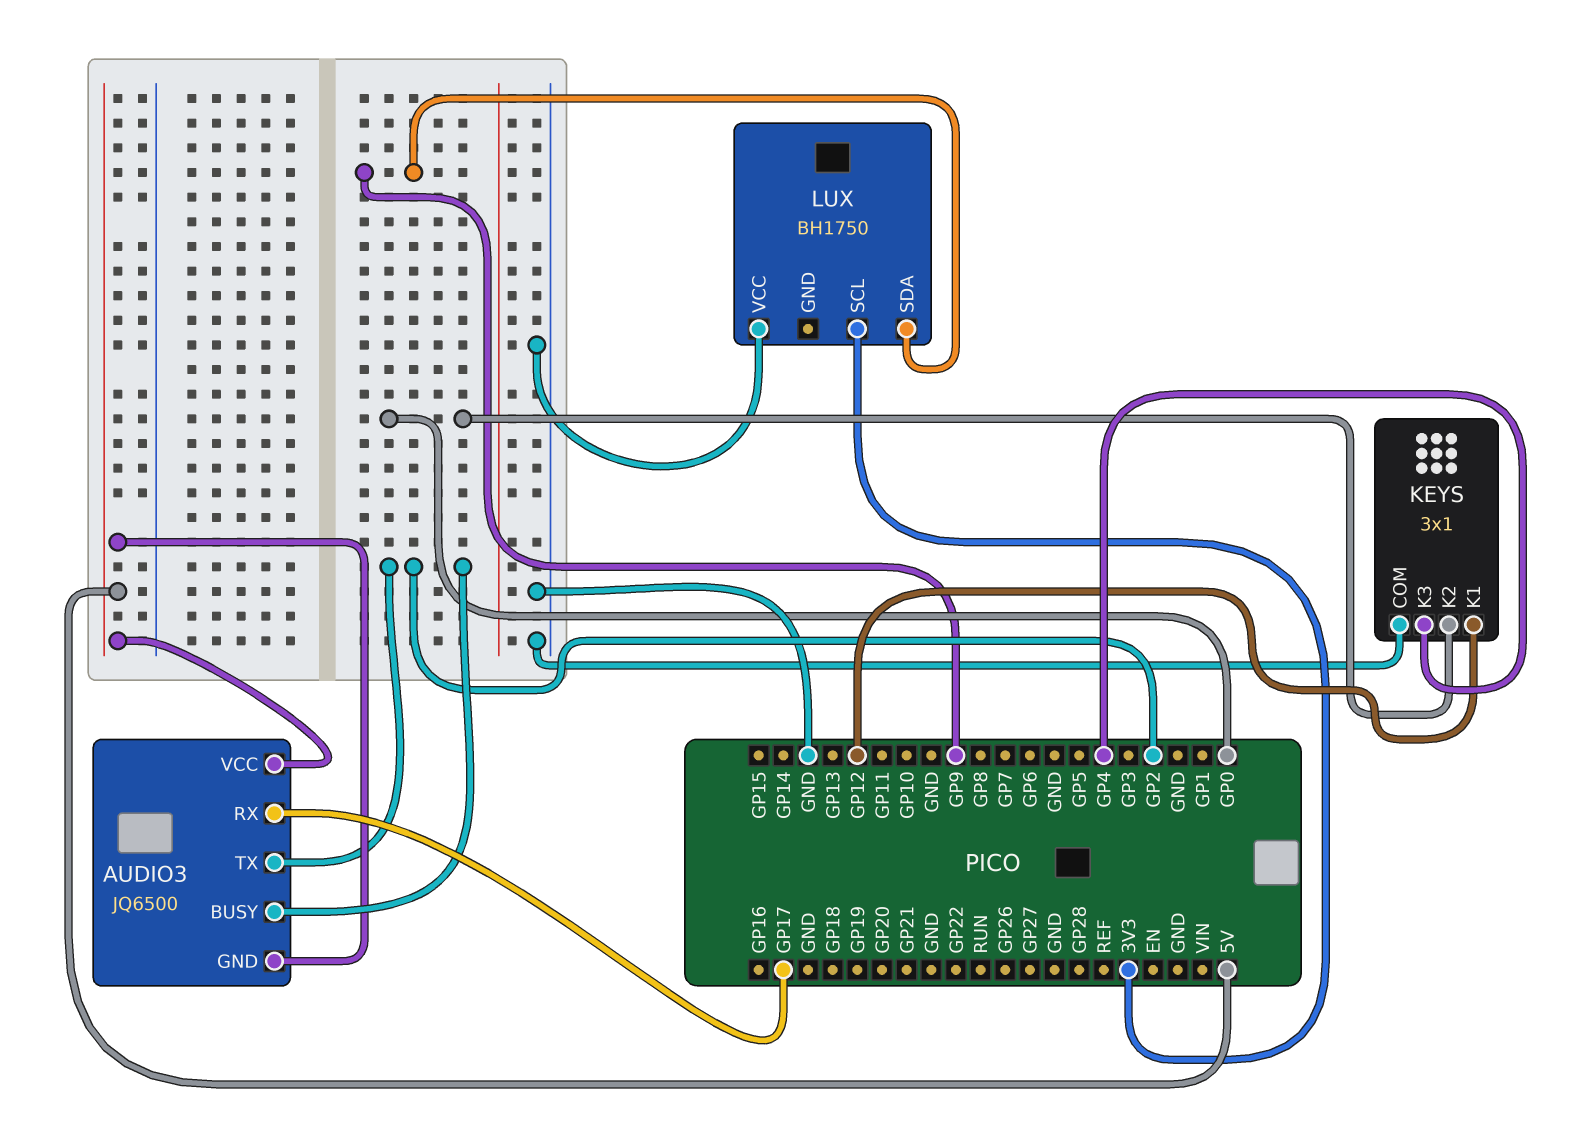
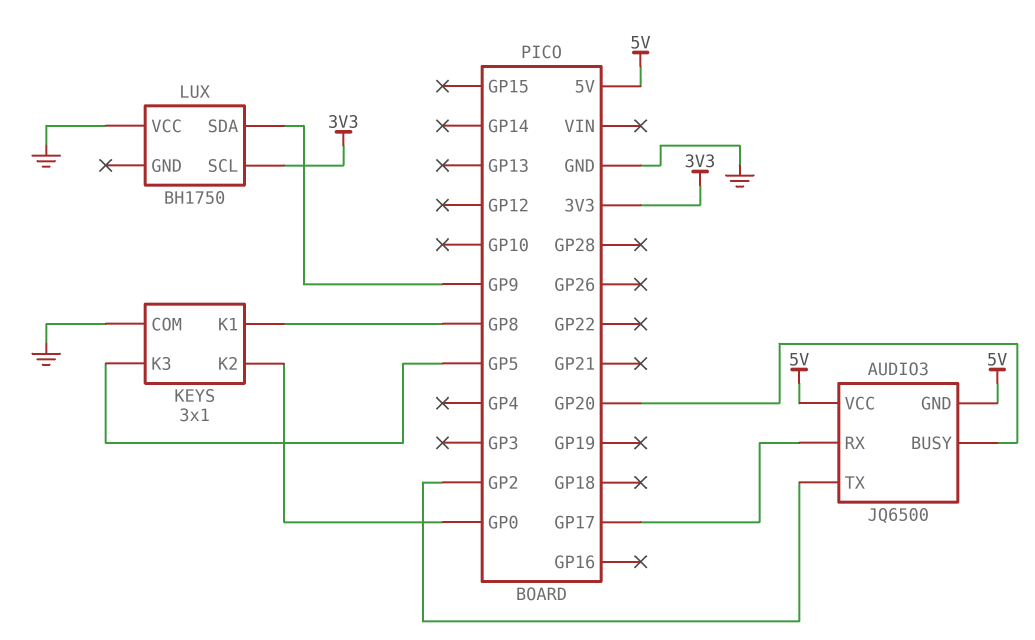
AUDIO3 pin BUSY: GP2 -> GP20
KEYS pin K1: GP12 -> GP8
KEYS pin K3: GP4 -> GP5

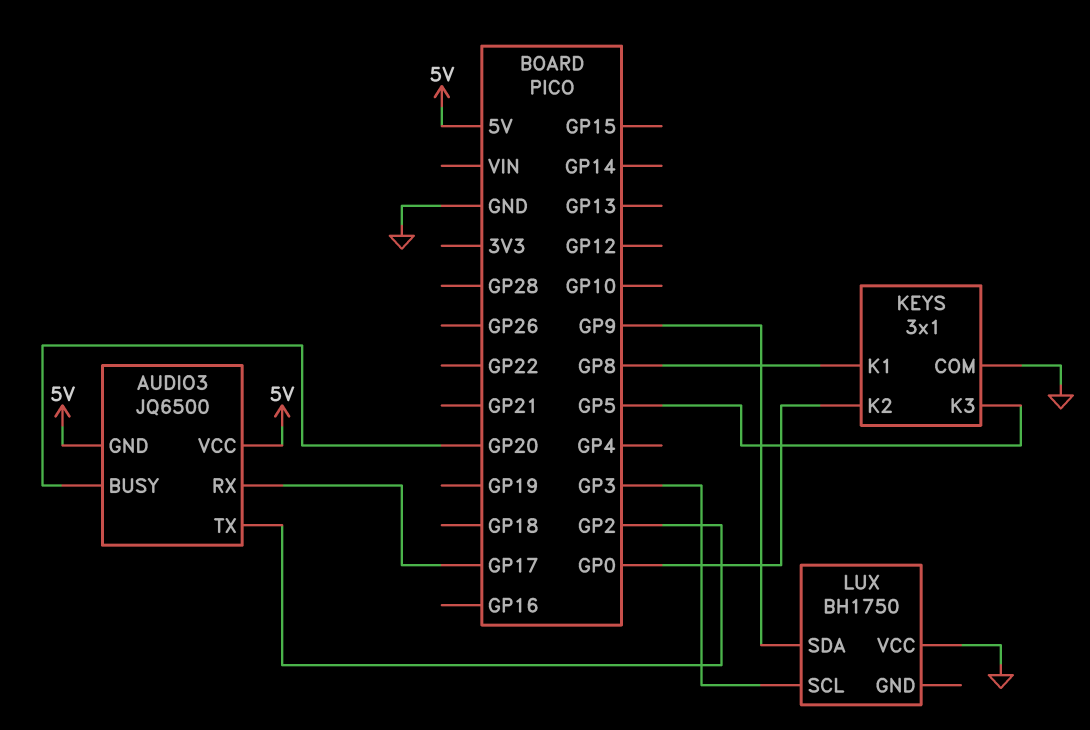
LUX pin SCL: 3V3 -> GP3

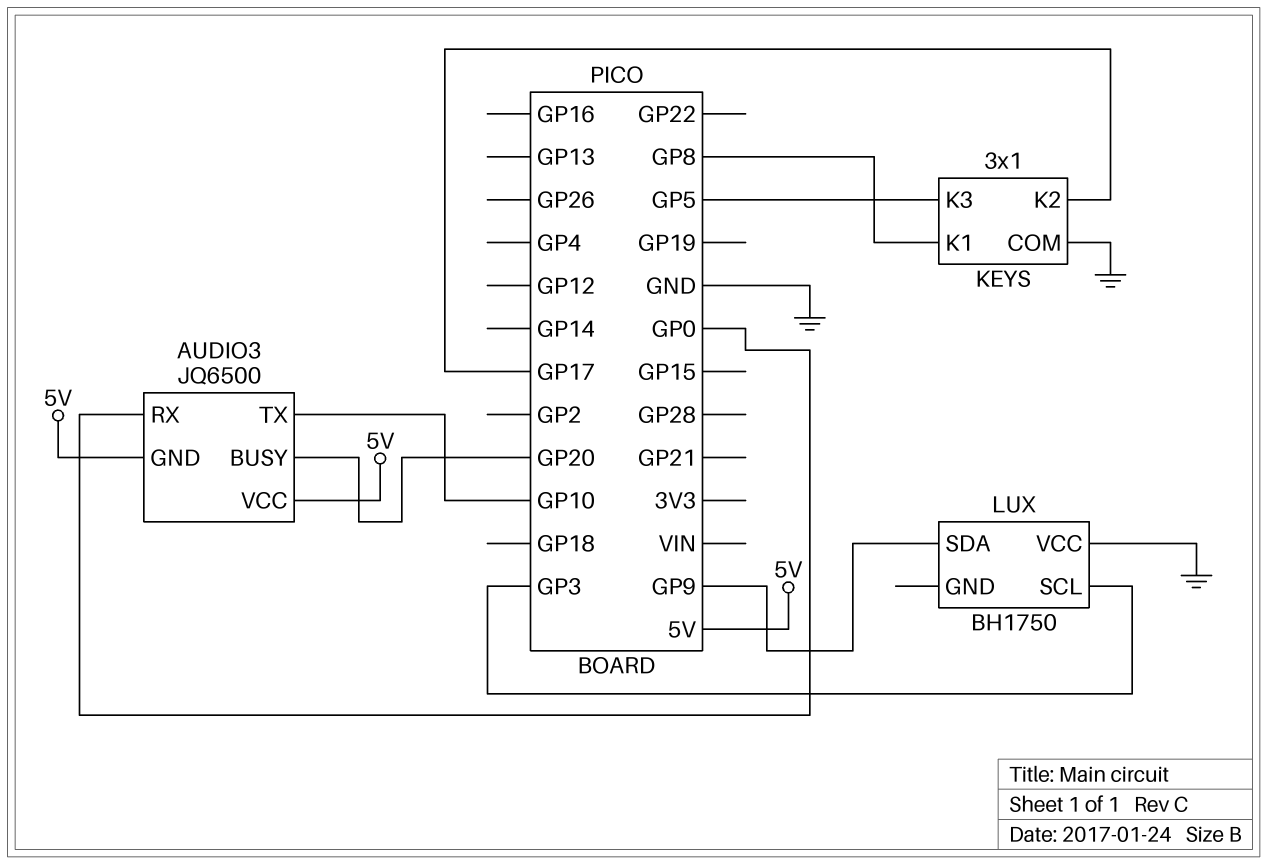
AUDIO3 pin RX: GP17 -> GP0
AUDIO3 pin TX: GP2 -> GP10
KEYS pin K2: GP0 -> GP17

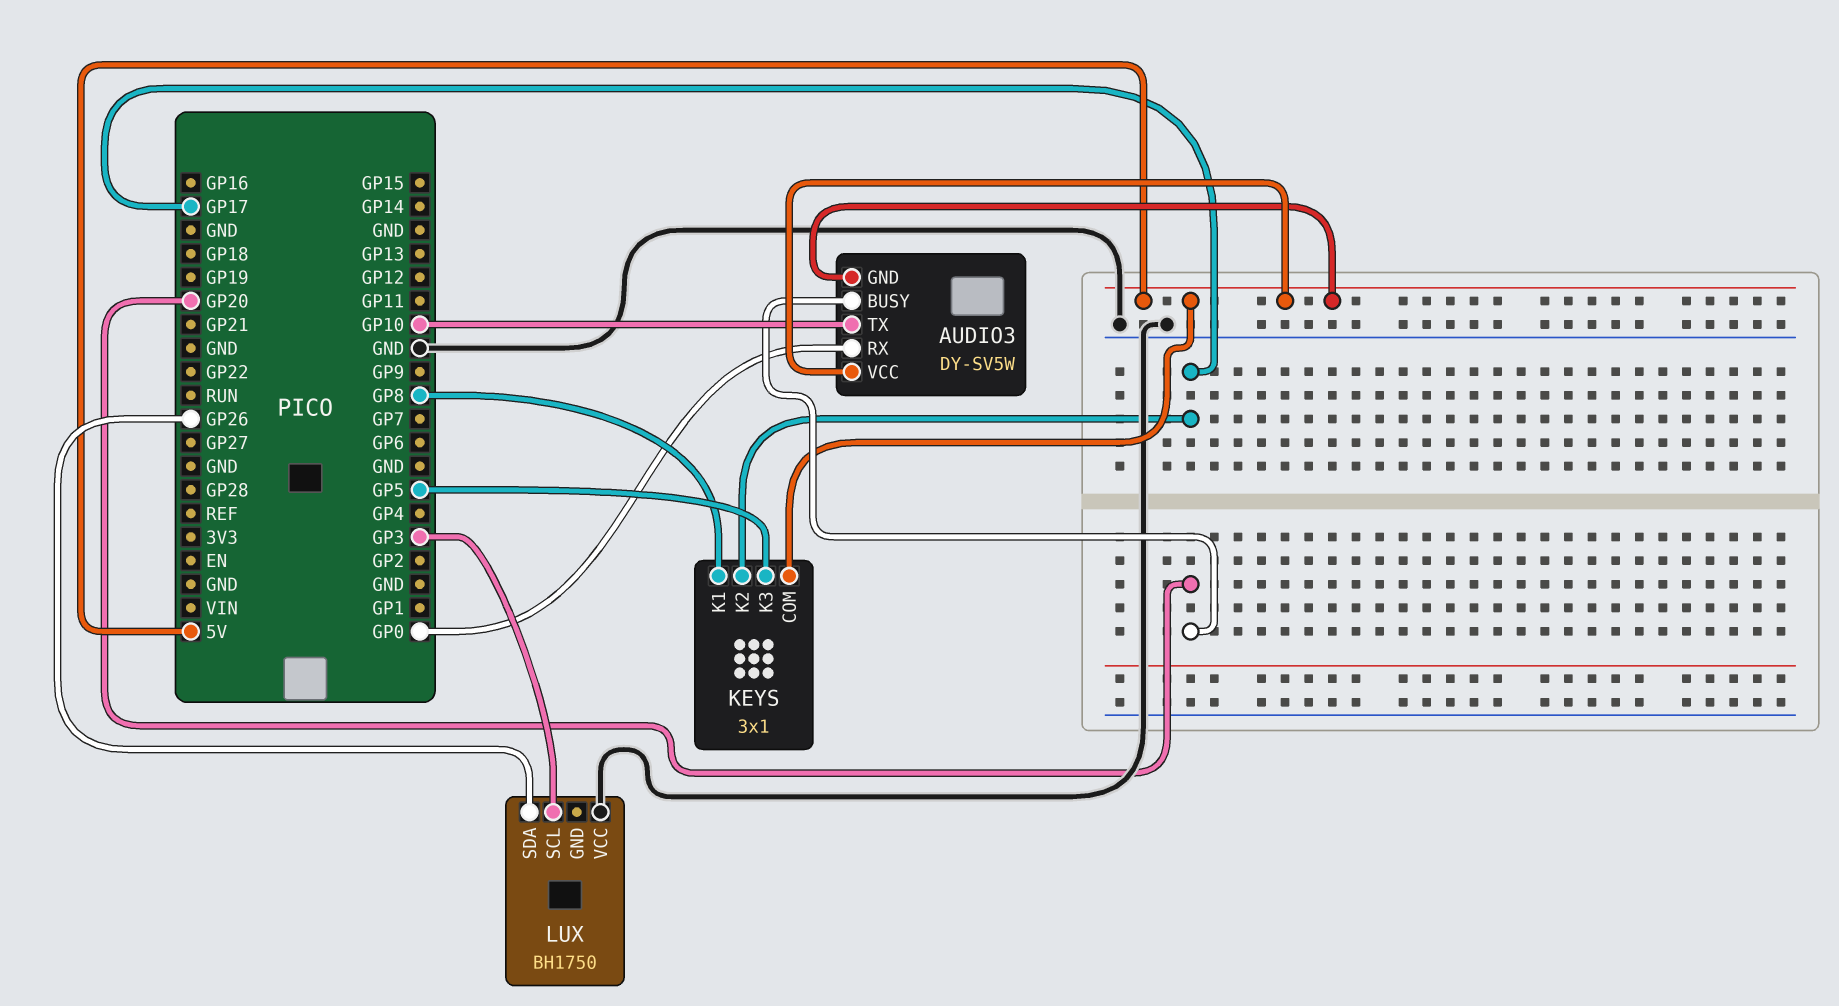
AUDIO3: JQ6500 -> DY-SV5W
KEYS pin COM: GND -> 5V
LUX pin SDA: GP9 -> GP26

